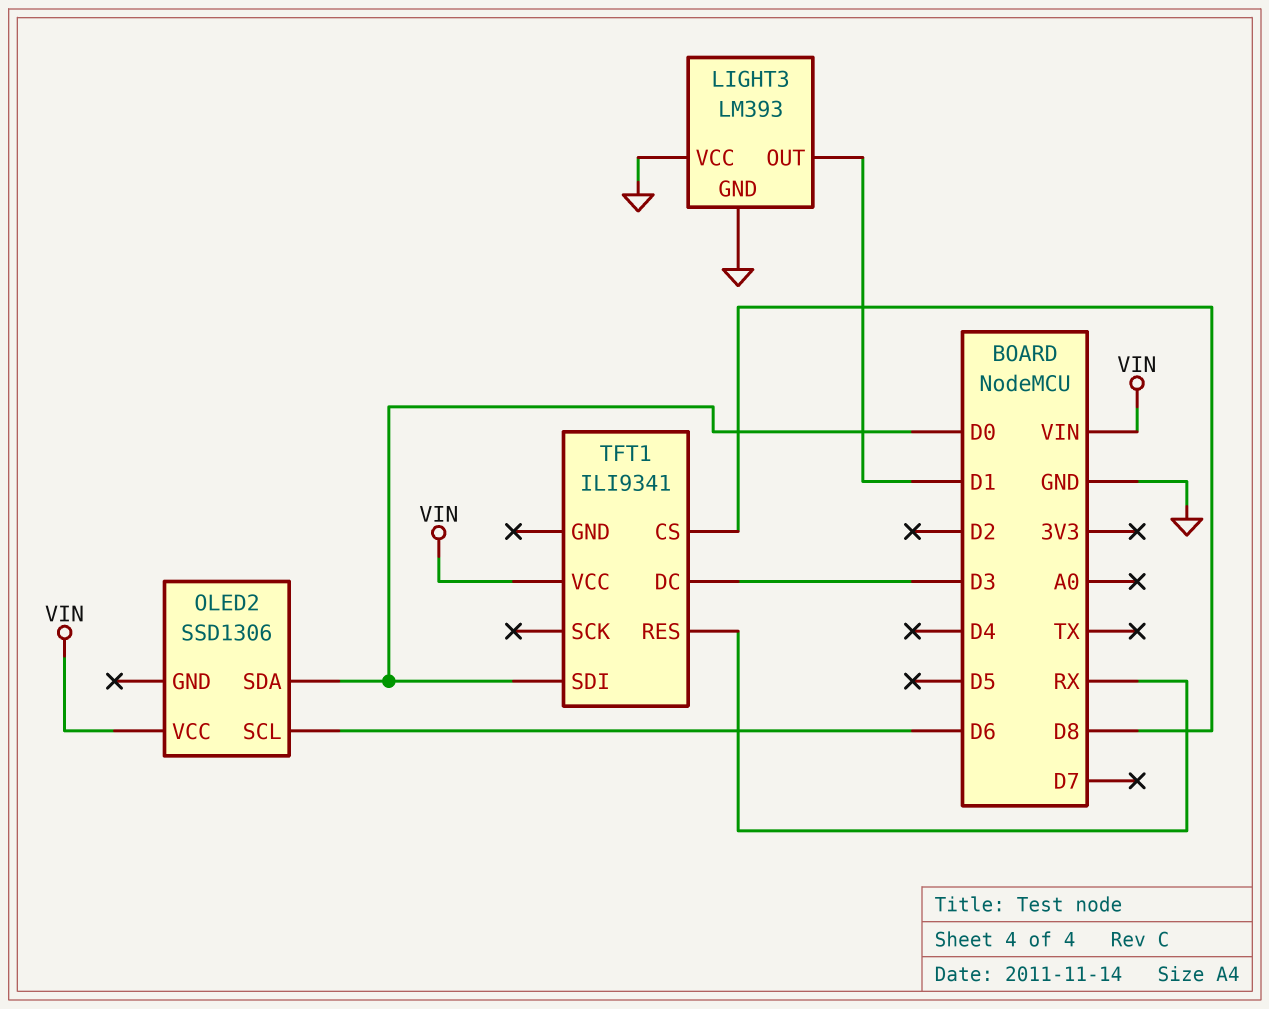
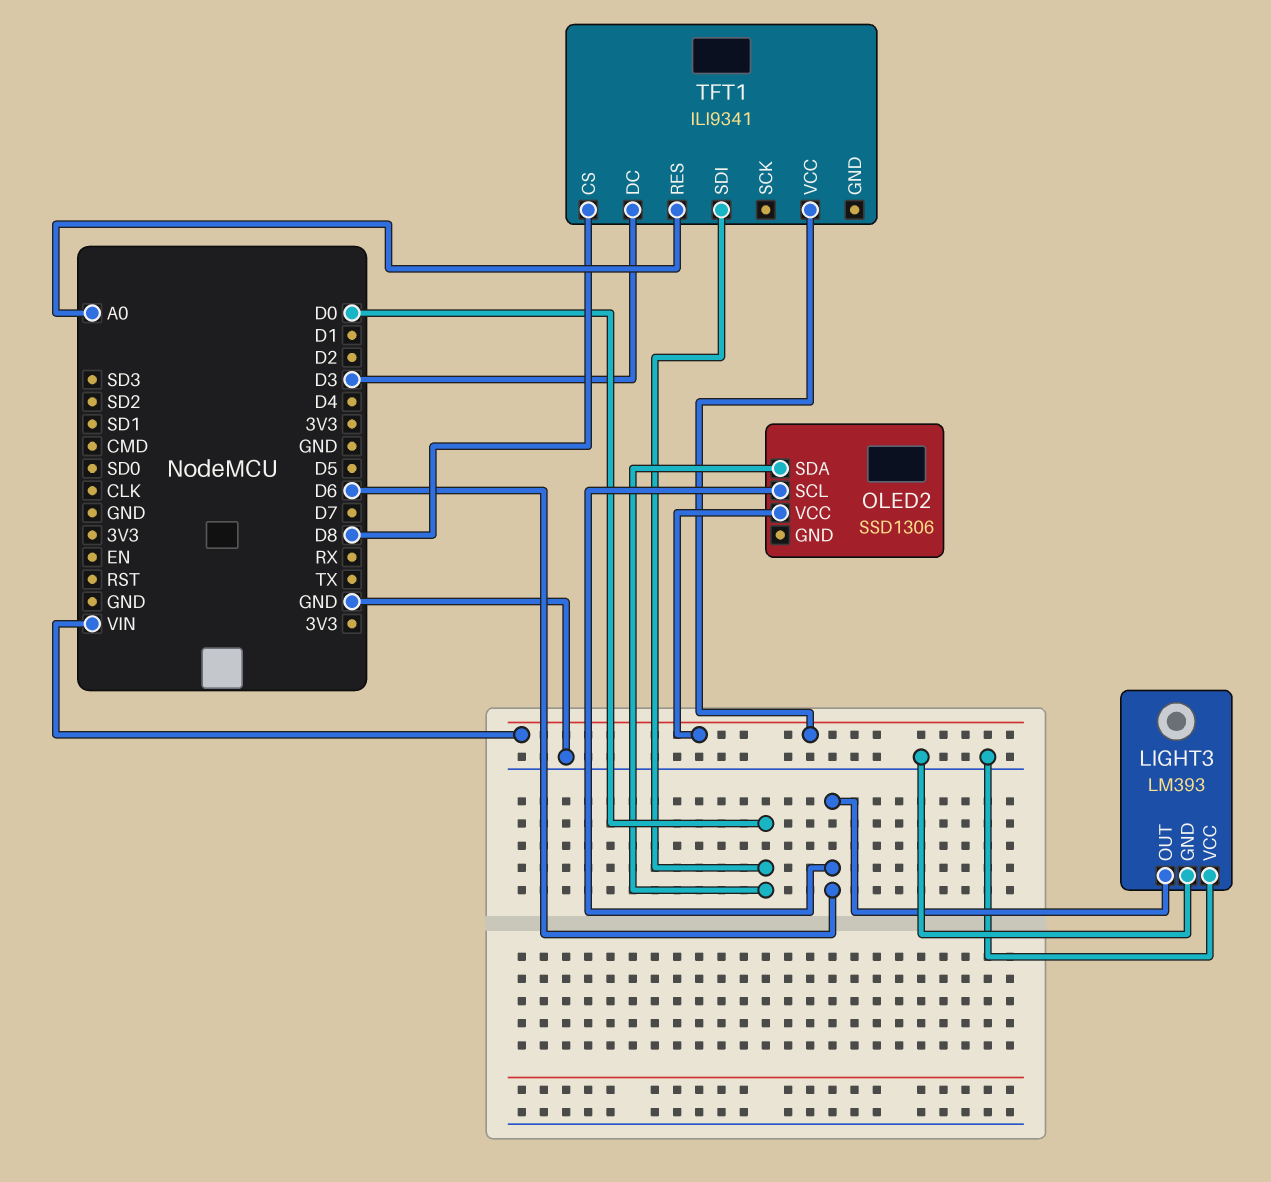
LIGHT3 pin OUT: D1 -> D6
TFT1 pin RES: RX -> A0

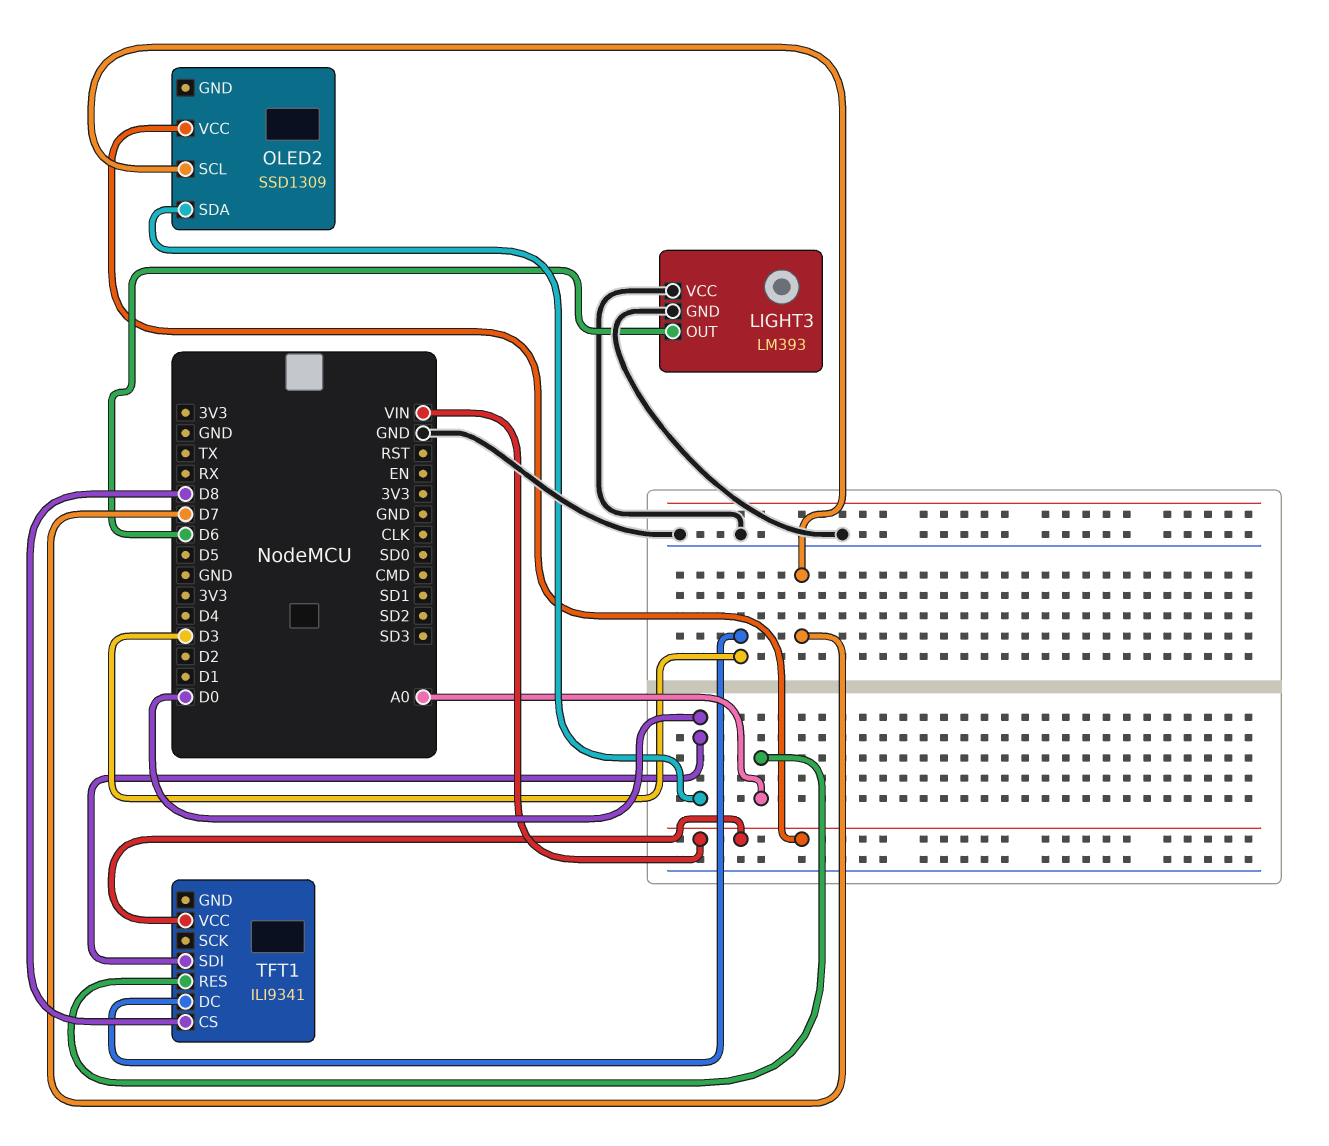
OLED2: SSD1306 -> SSD1309
OLED2 pin SCL: D6 -> D7

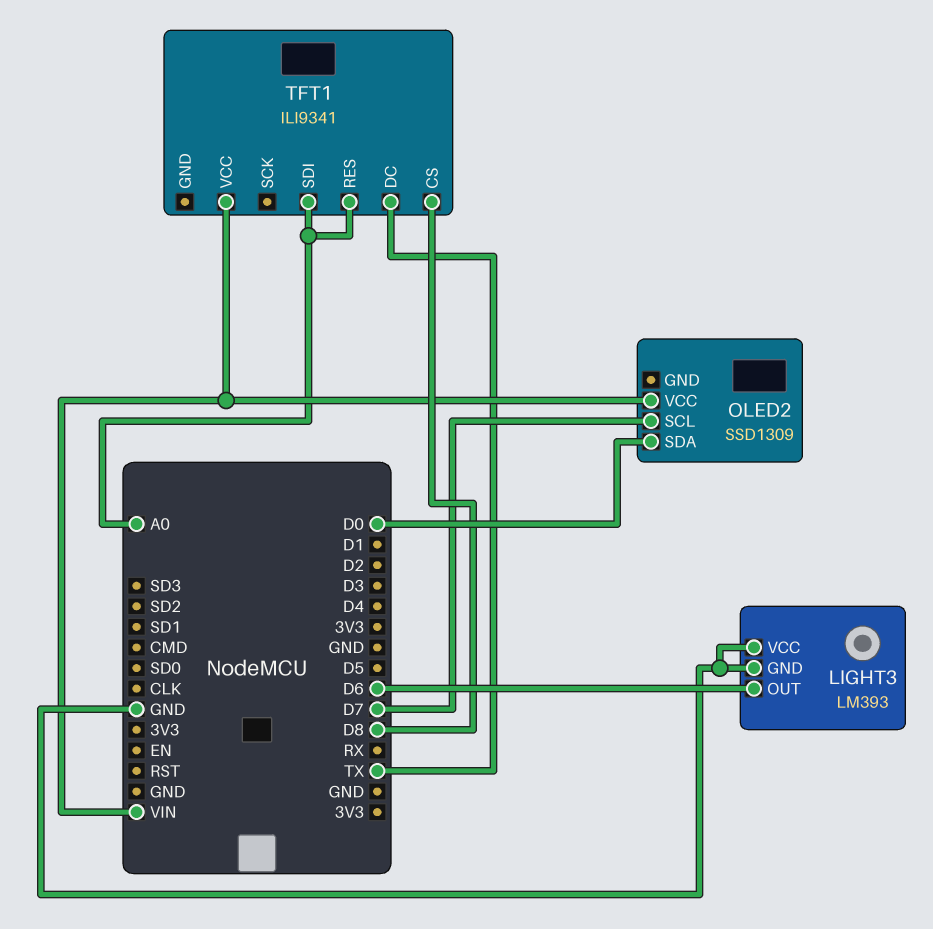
TFT1 pin DC: D3 -> TX
TFT1 pin SDI: D0 -> A0

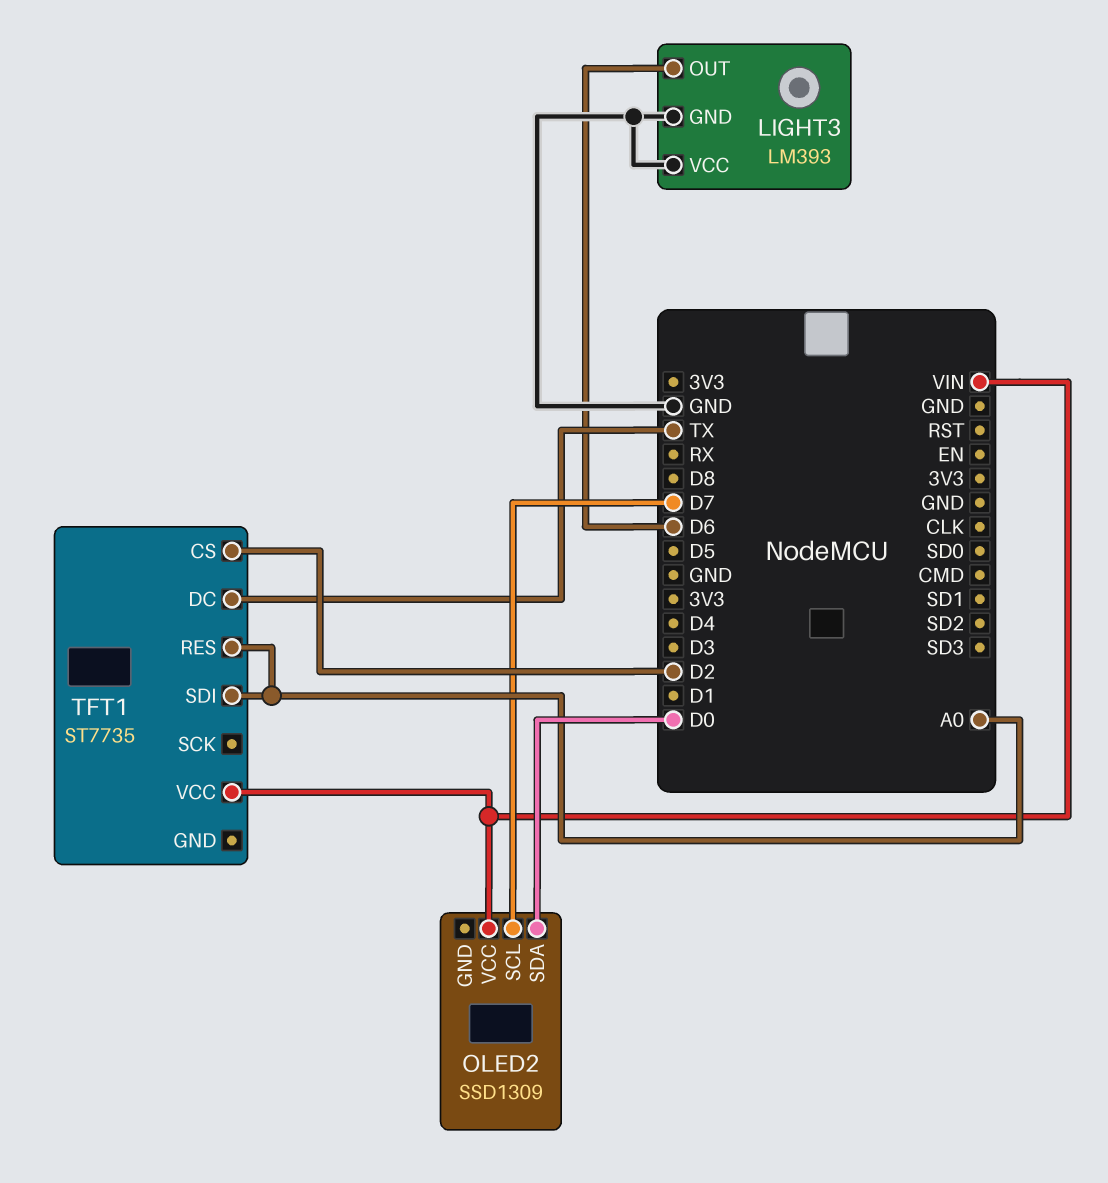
TFT1: ILI9341 -> ST7735
TFT1 pin CS: D8 -> D2

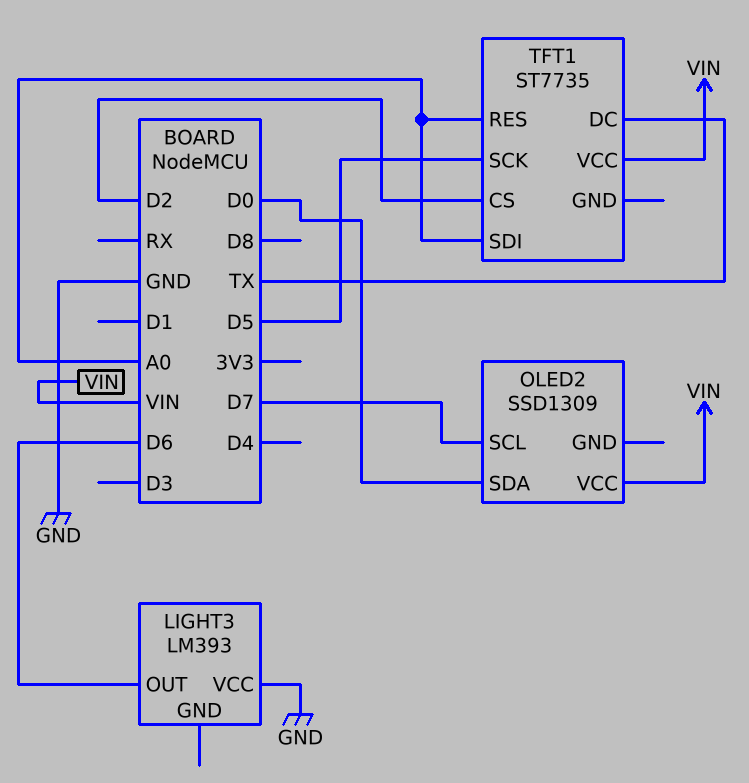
LIGHT3 pin GND: GND -> none
TFT1 pin SCK: none -> D5

